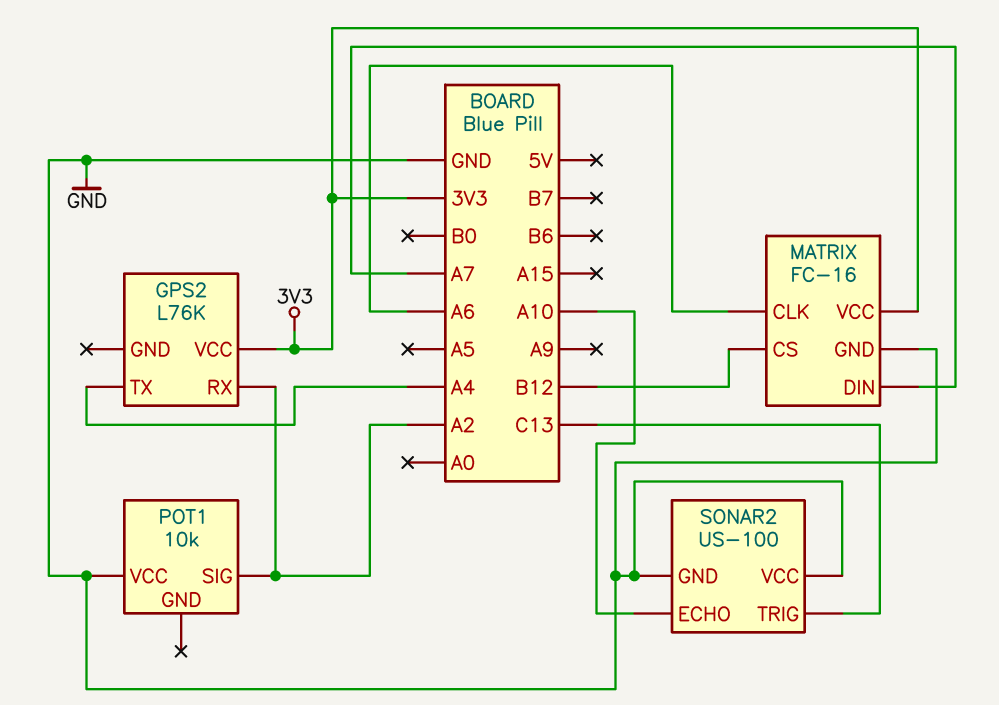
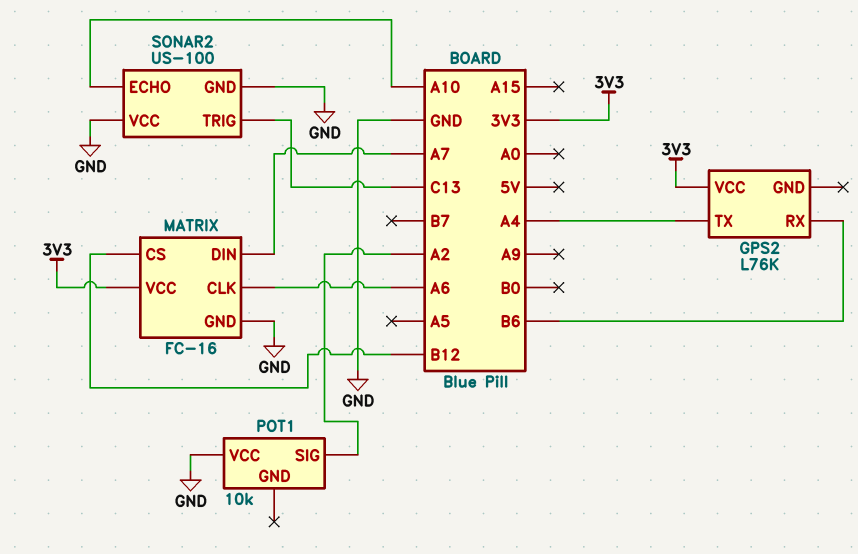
GPS2 pin RX: A2 -> B6

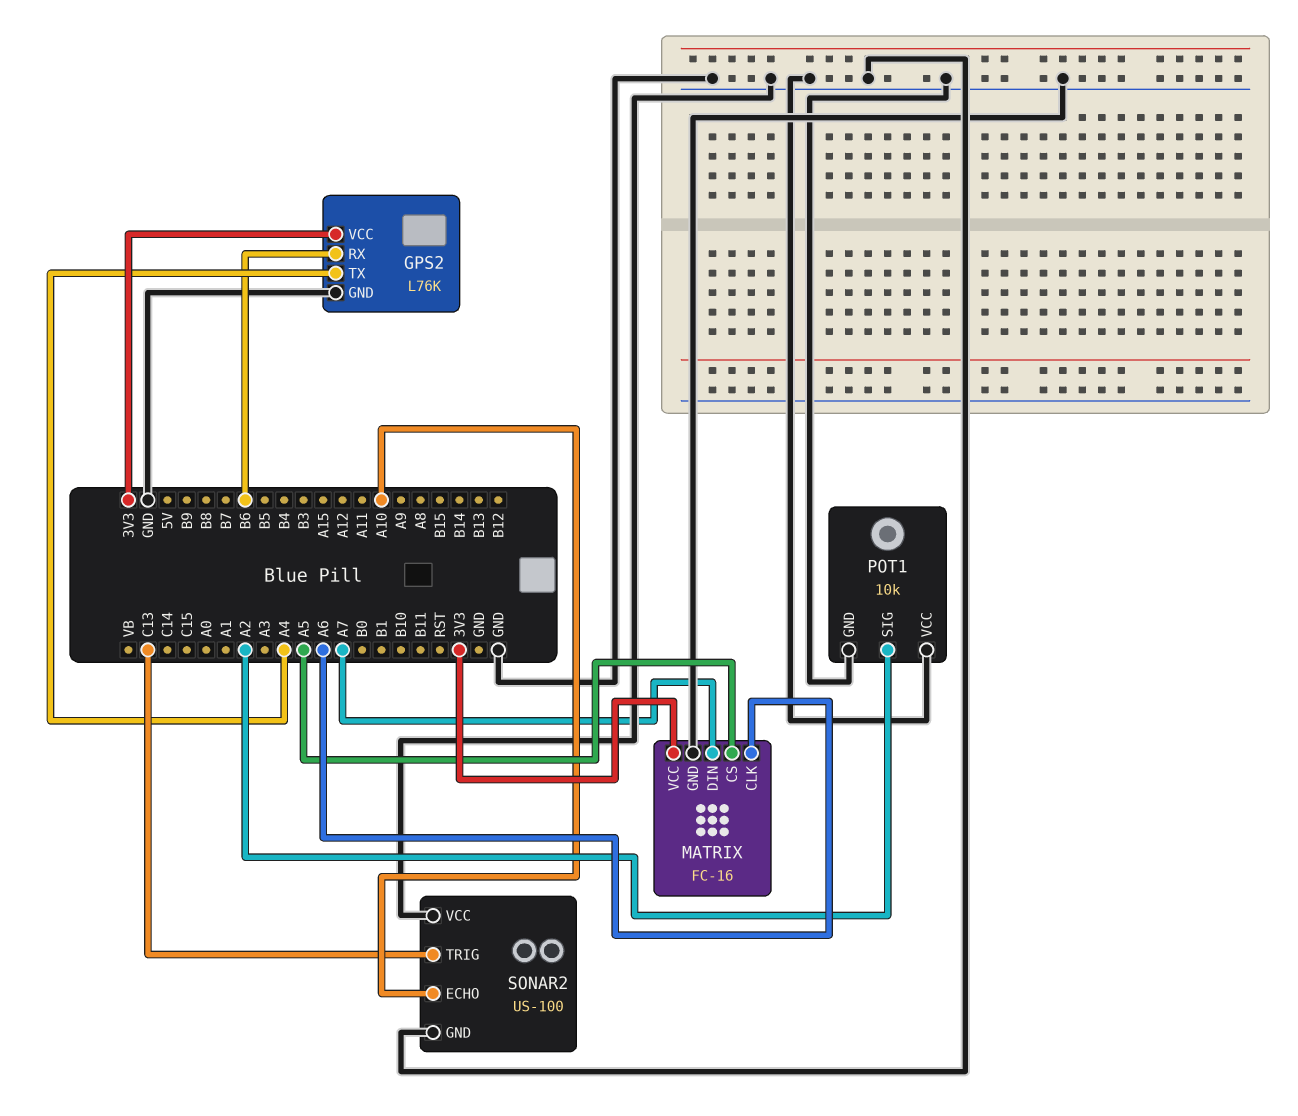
GPS2 pin GND: none -> GND
MATRIX pin CS: B12 -> A5
POT1 pin GND: none -> GND

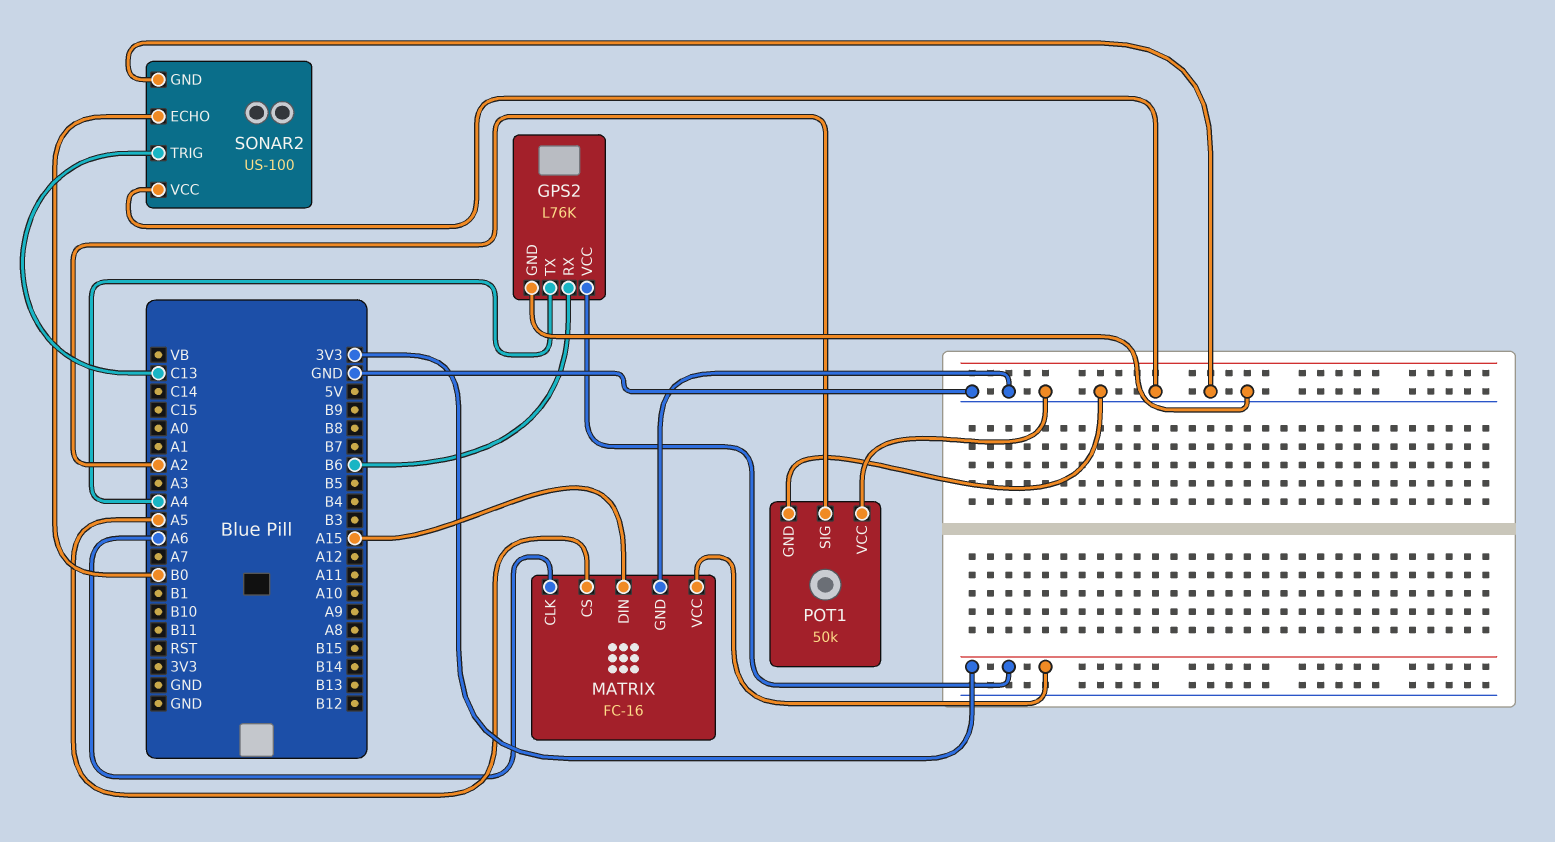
MATRIX pin DIN: A7 -> A15
POT1: 10k -> 50k
SONAR2 pin ECHO: A10 -> B0

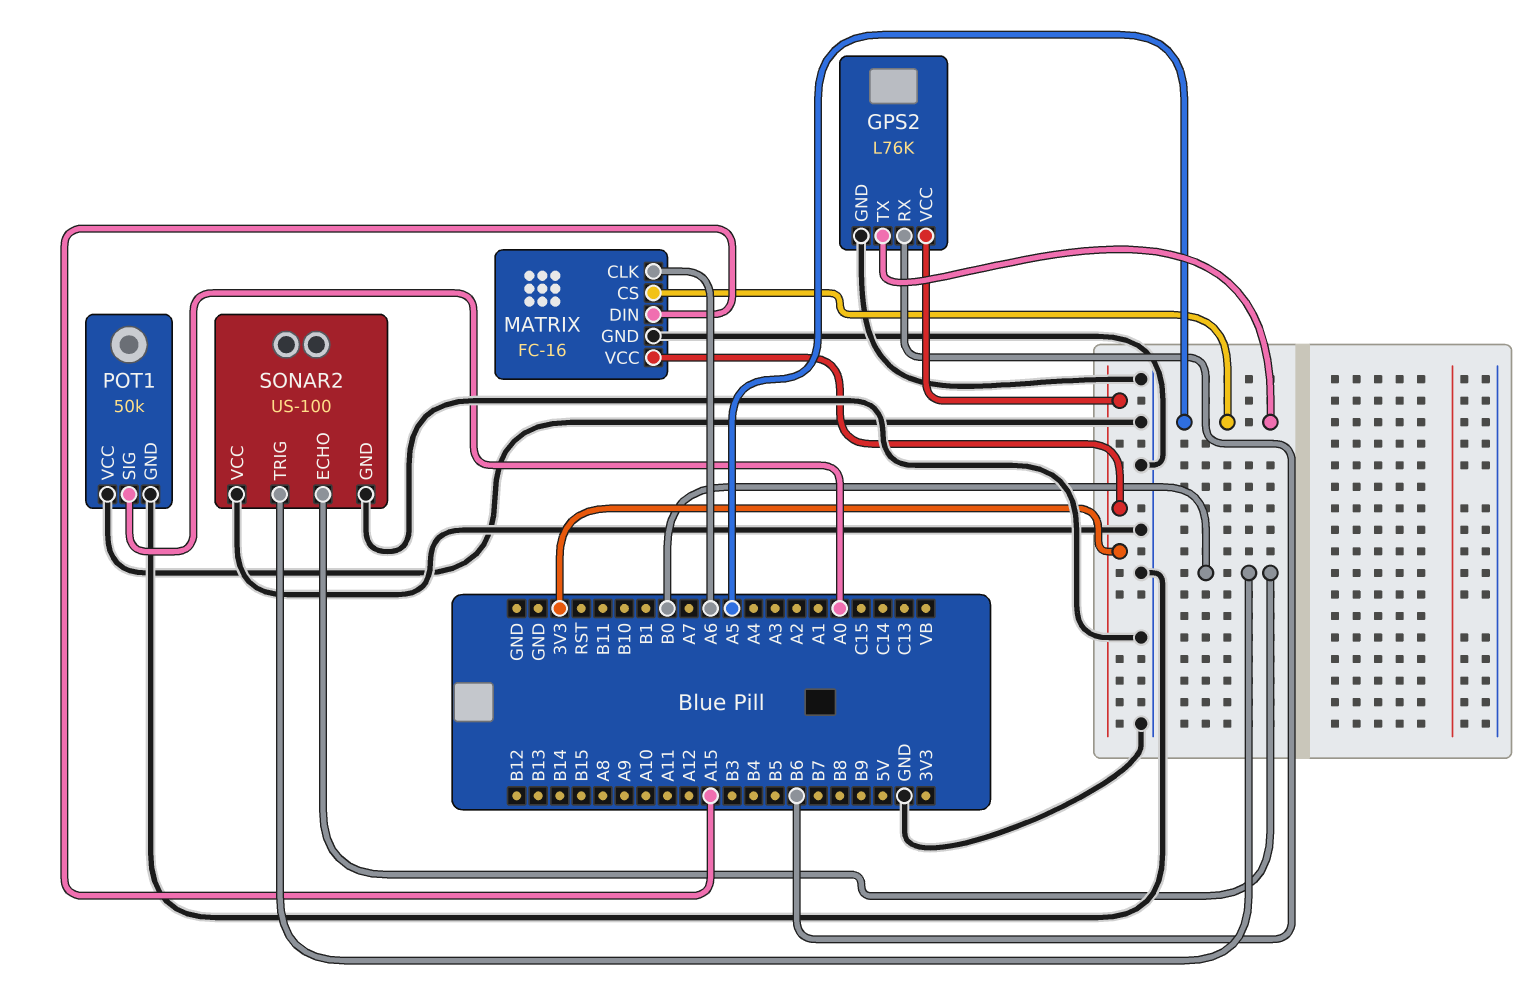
GPS2 pin TX: A4 -> A5
POT1 pin SIG: A2 -> A0
SONAR2 pin TRIG: C13 -> B0

